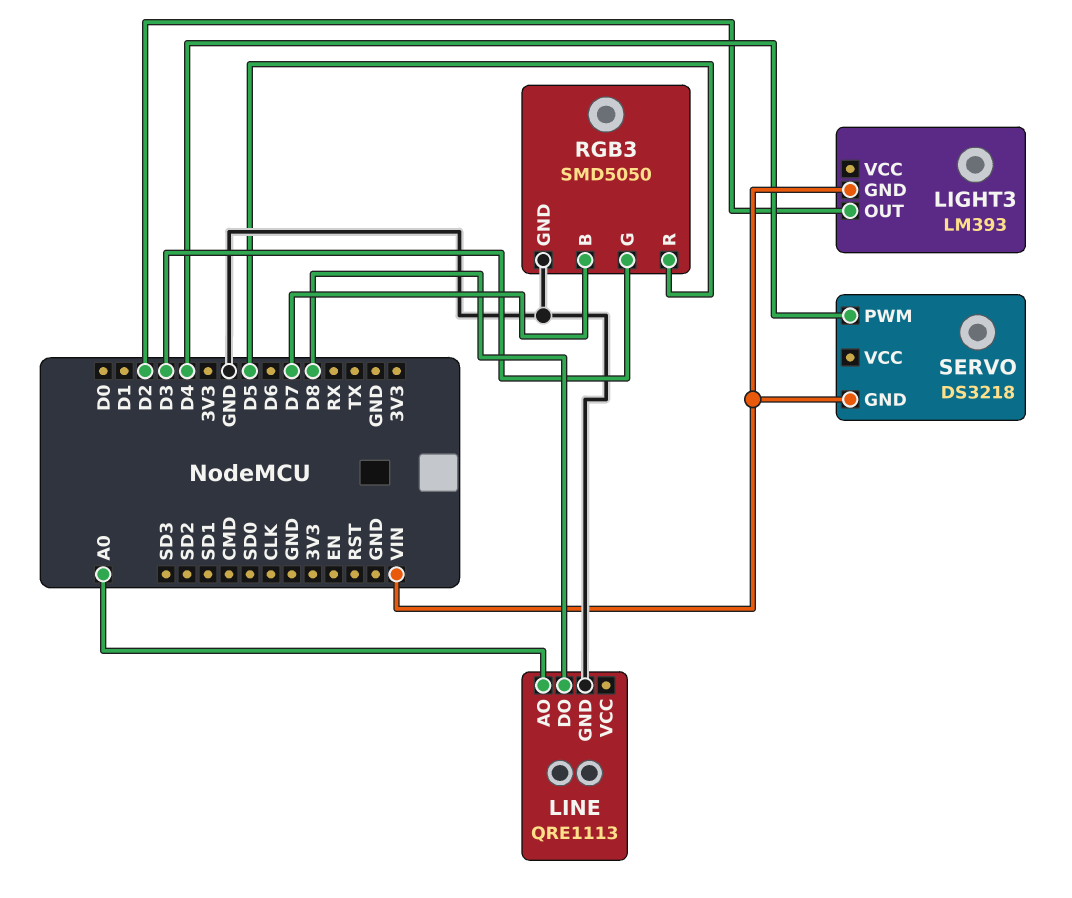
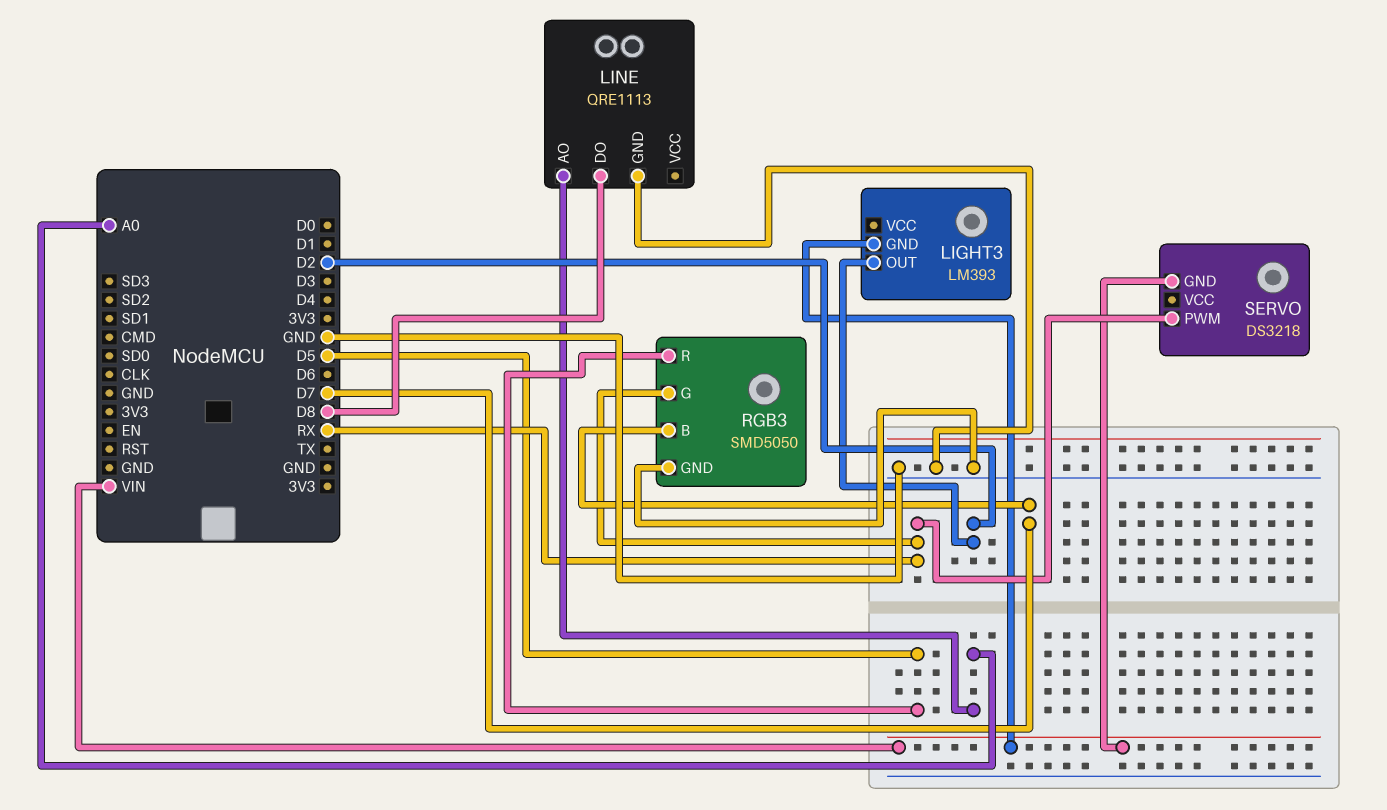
RGB3 pin G: D3 -> RX
SERVO pin PWM: D4 -> RX

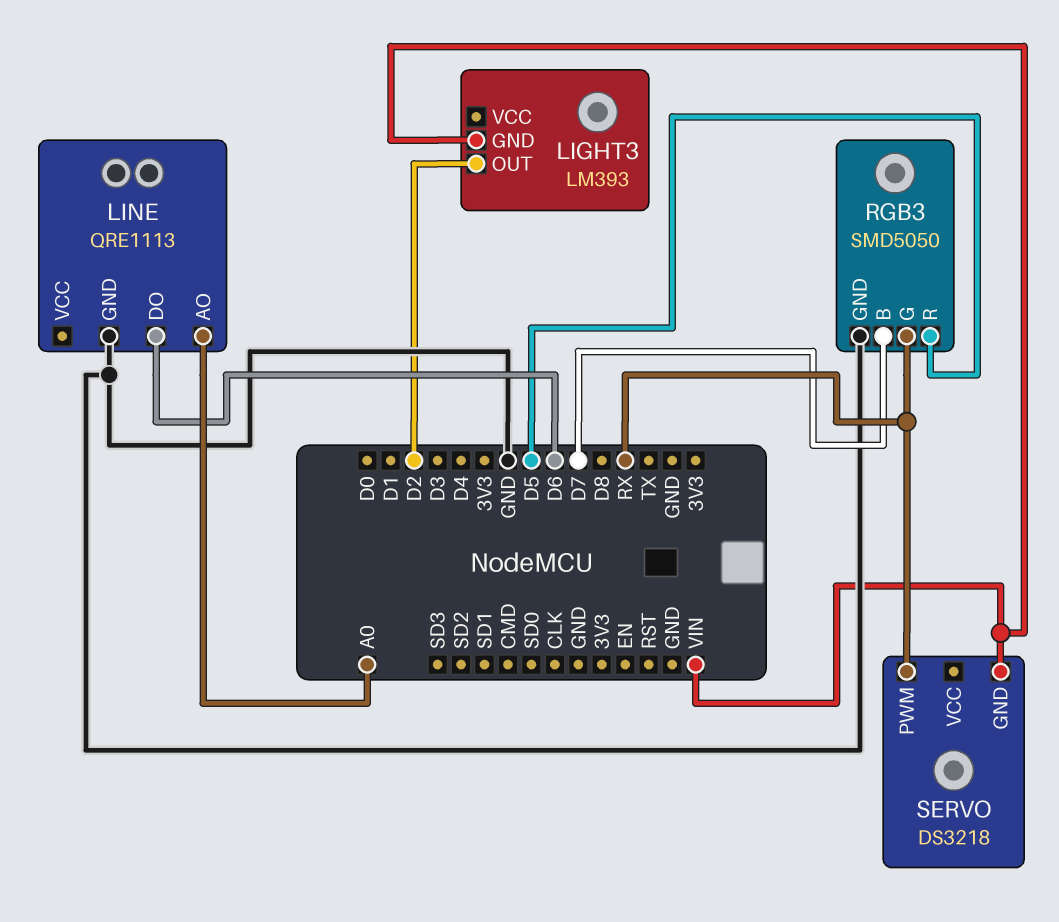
LINE pin DO: D8 -> D6

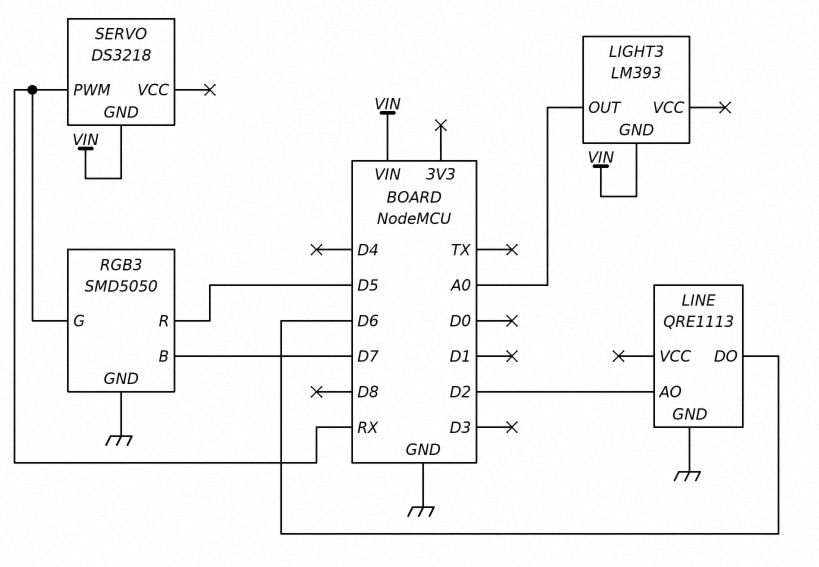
LIGHT3 pin OUT: D2 -> A0
LINE pin AO: A0 -> D2

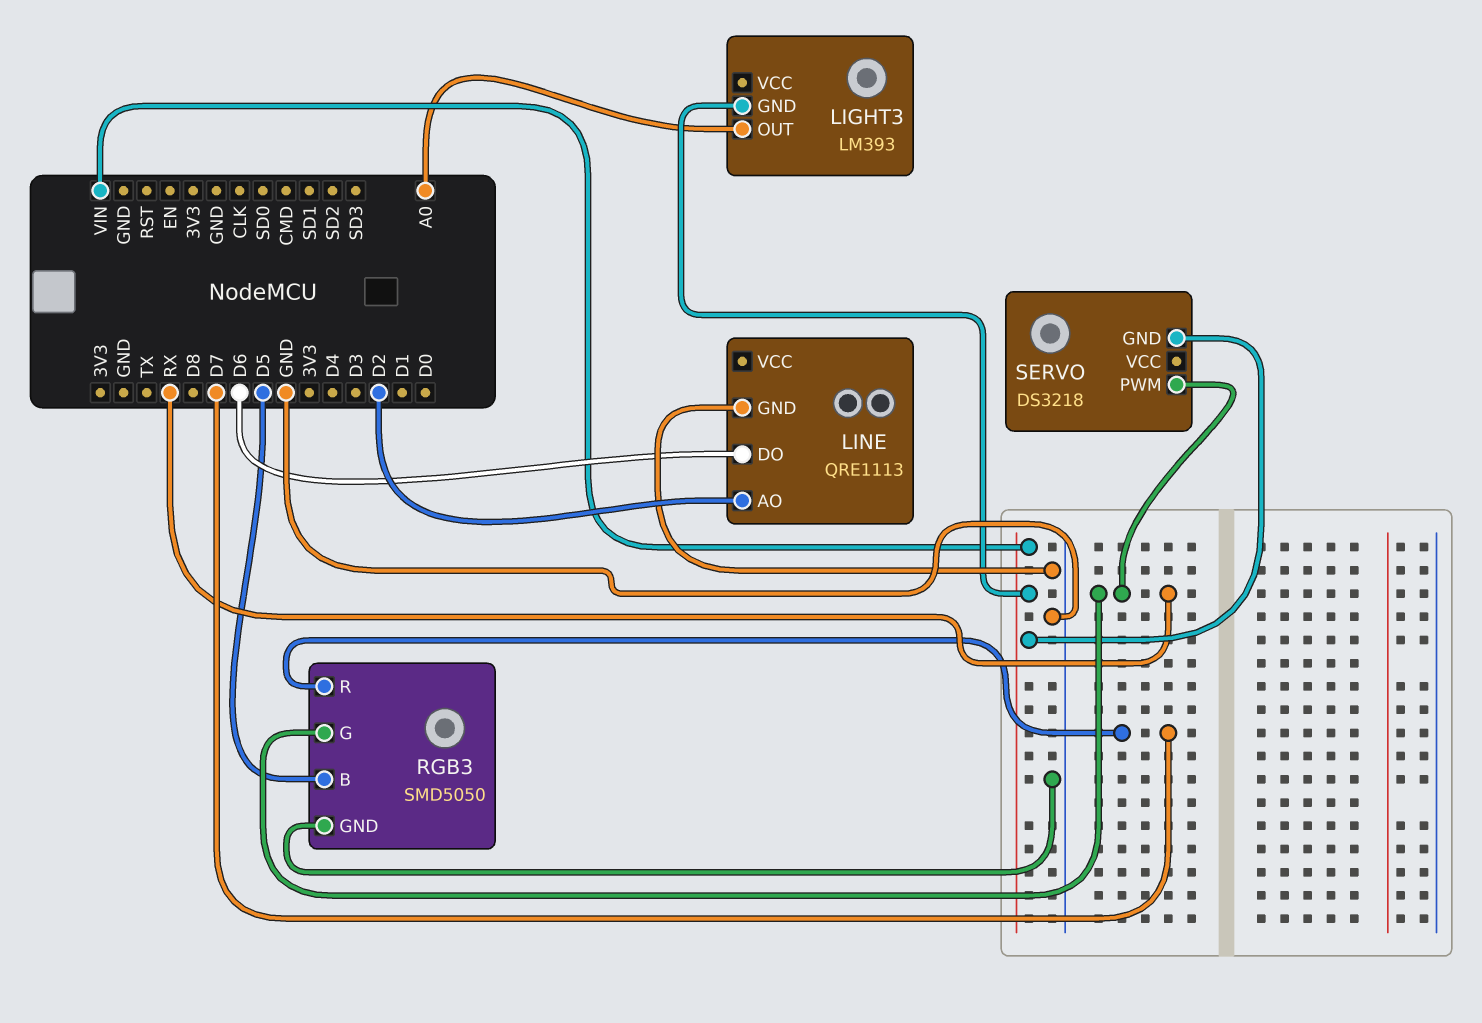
RGB3 pin B: D7 -> D5
RGB3 pin R: D5 -> D7

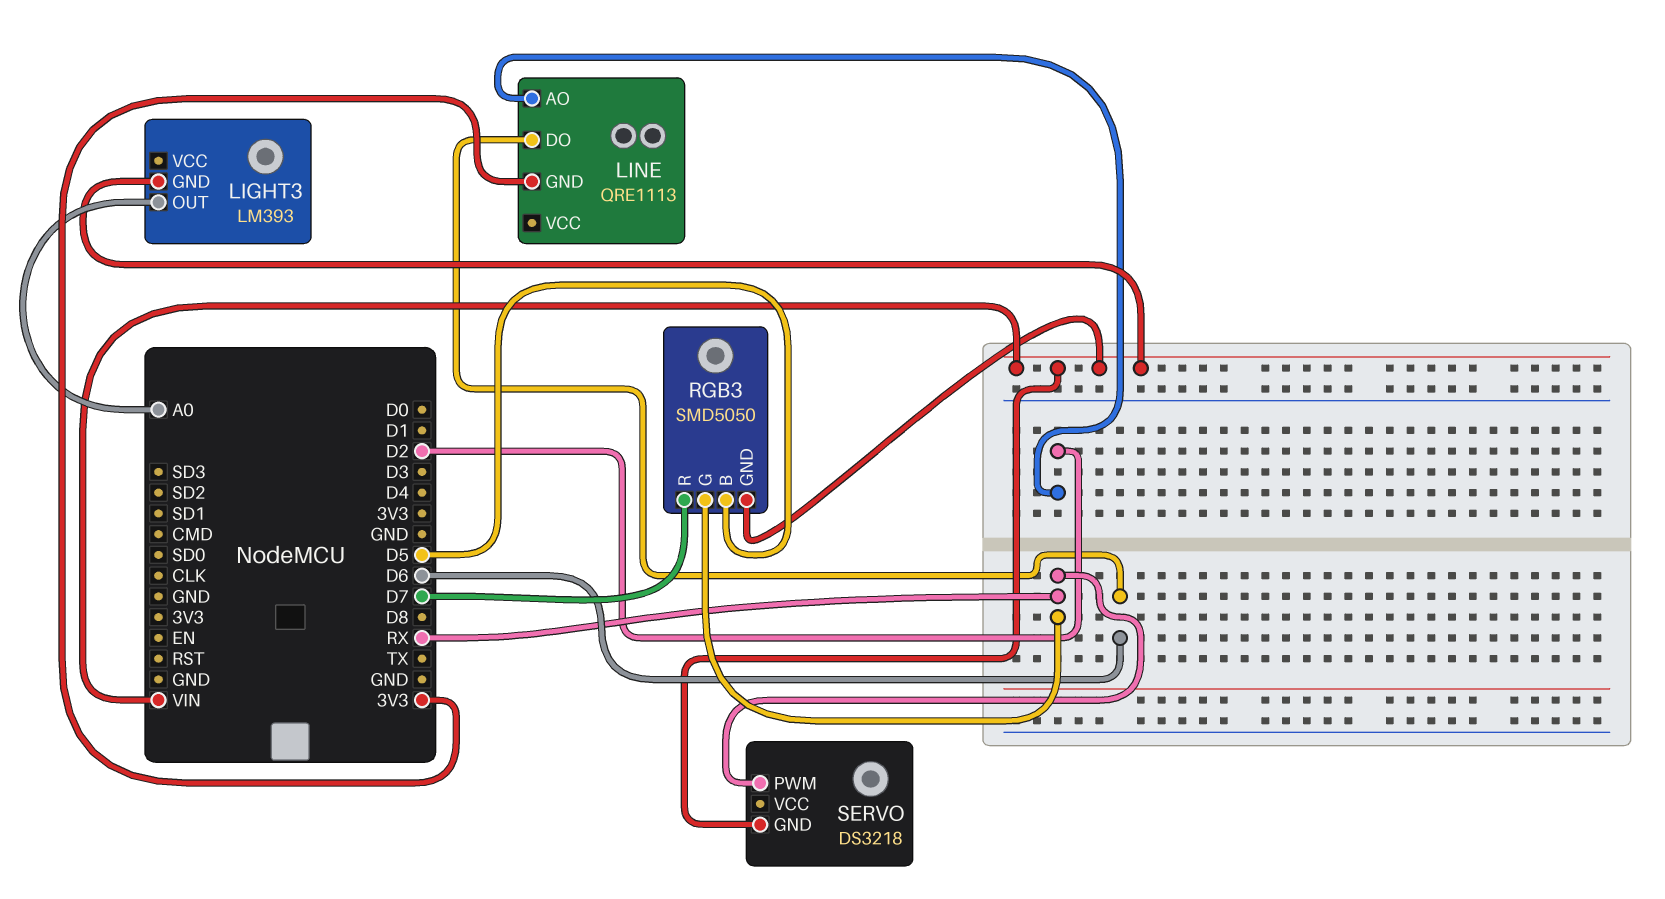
LINE pin GND: GND -> 3V3
RGB3 pin GND: GND -> VIN

